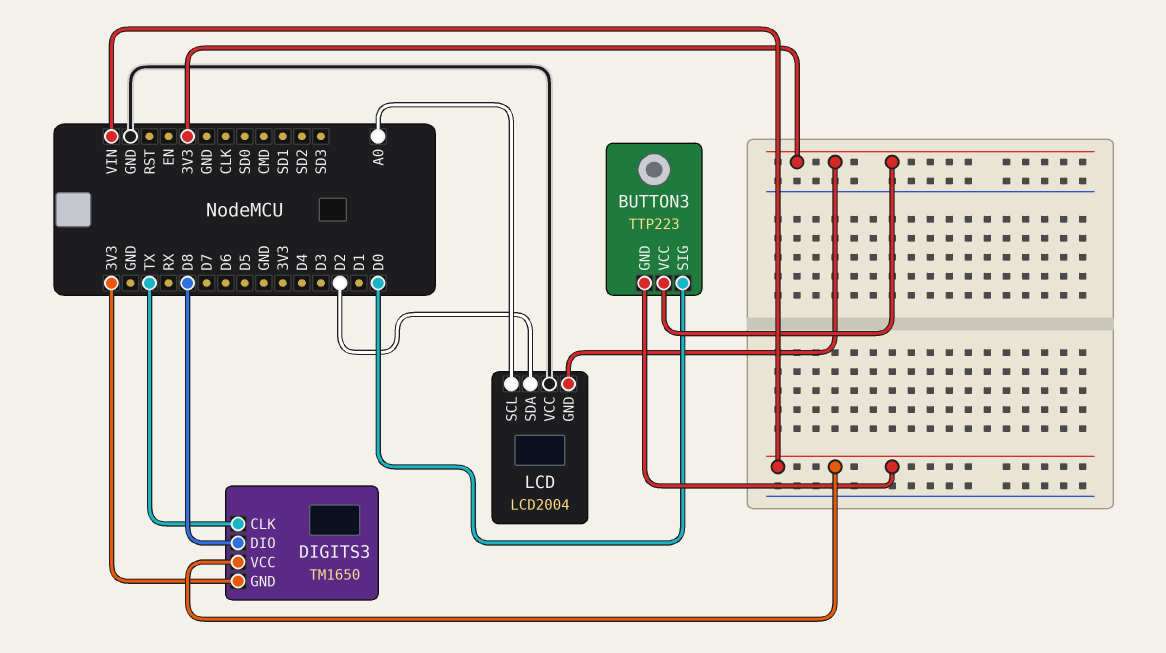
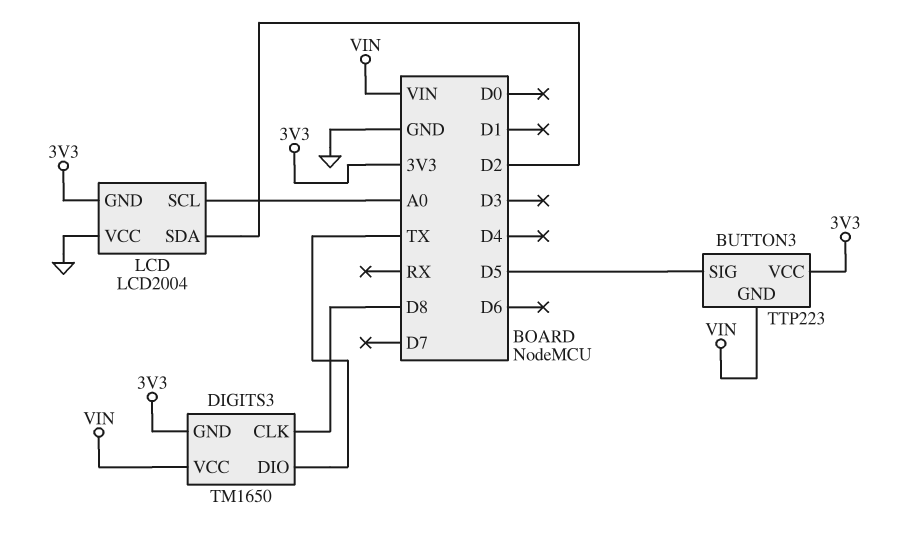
BUTTON3 pin SIG: D0 -> D5
DIGITS3 pin CLK: TX -> D8
DIGITS3 pin DIO: D8 -> TX

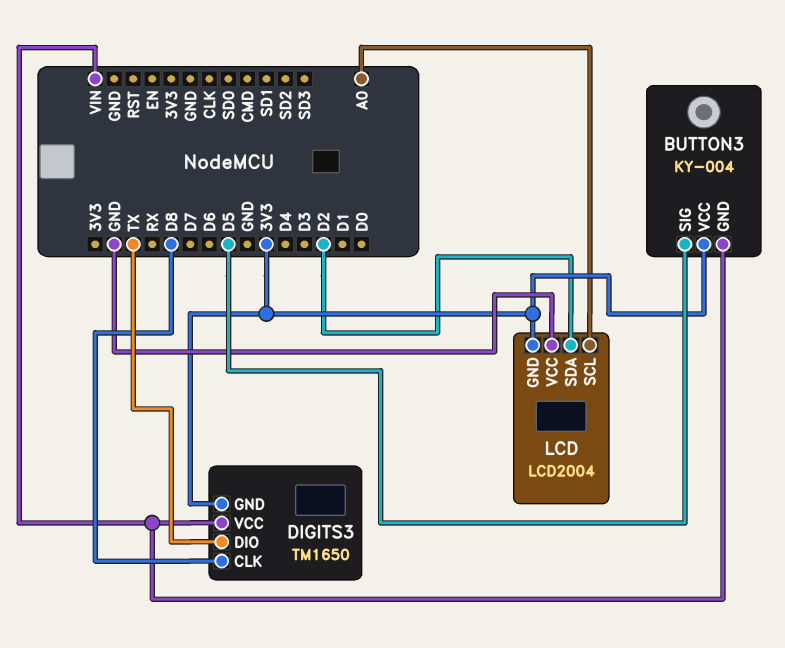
BUTTON3: TTP223 -> KY-004

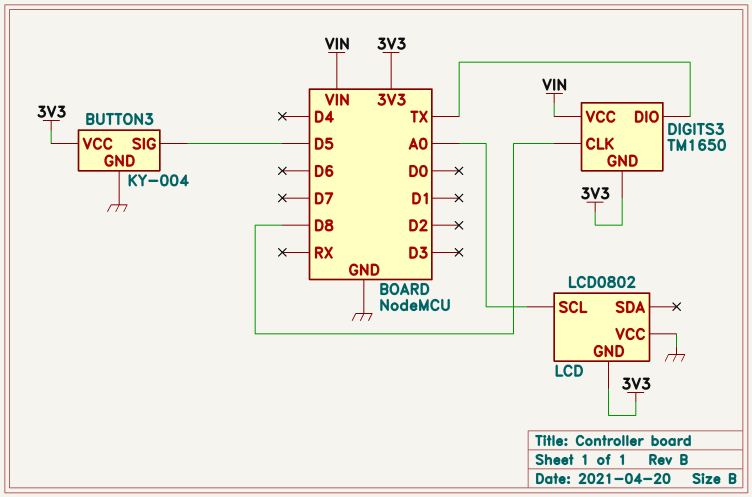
BUTTON3 pin GND: VIN -> GND
LCD: LCD2004 -> LCD0802
LCD pin SDA: D2 -> none

